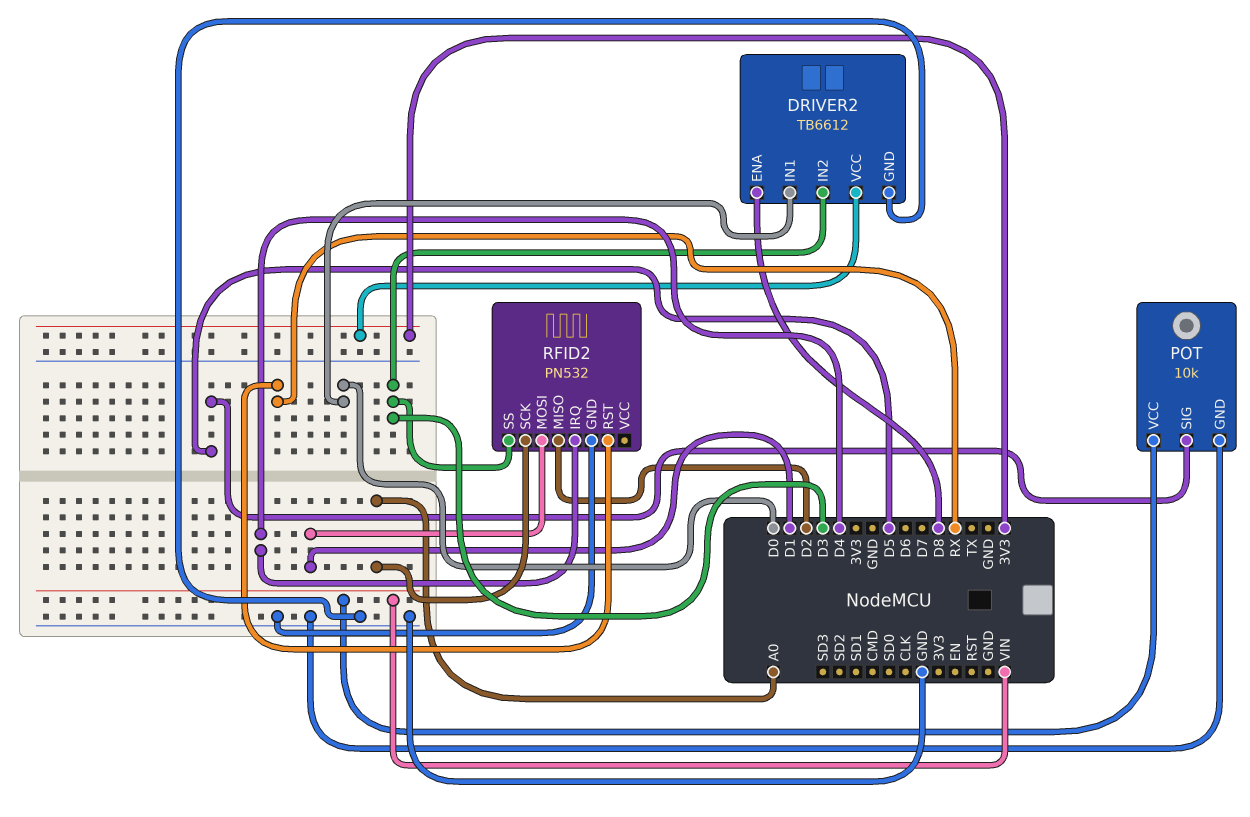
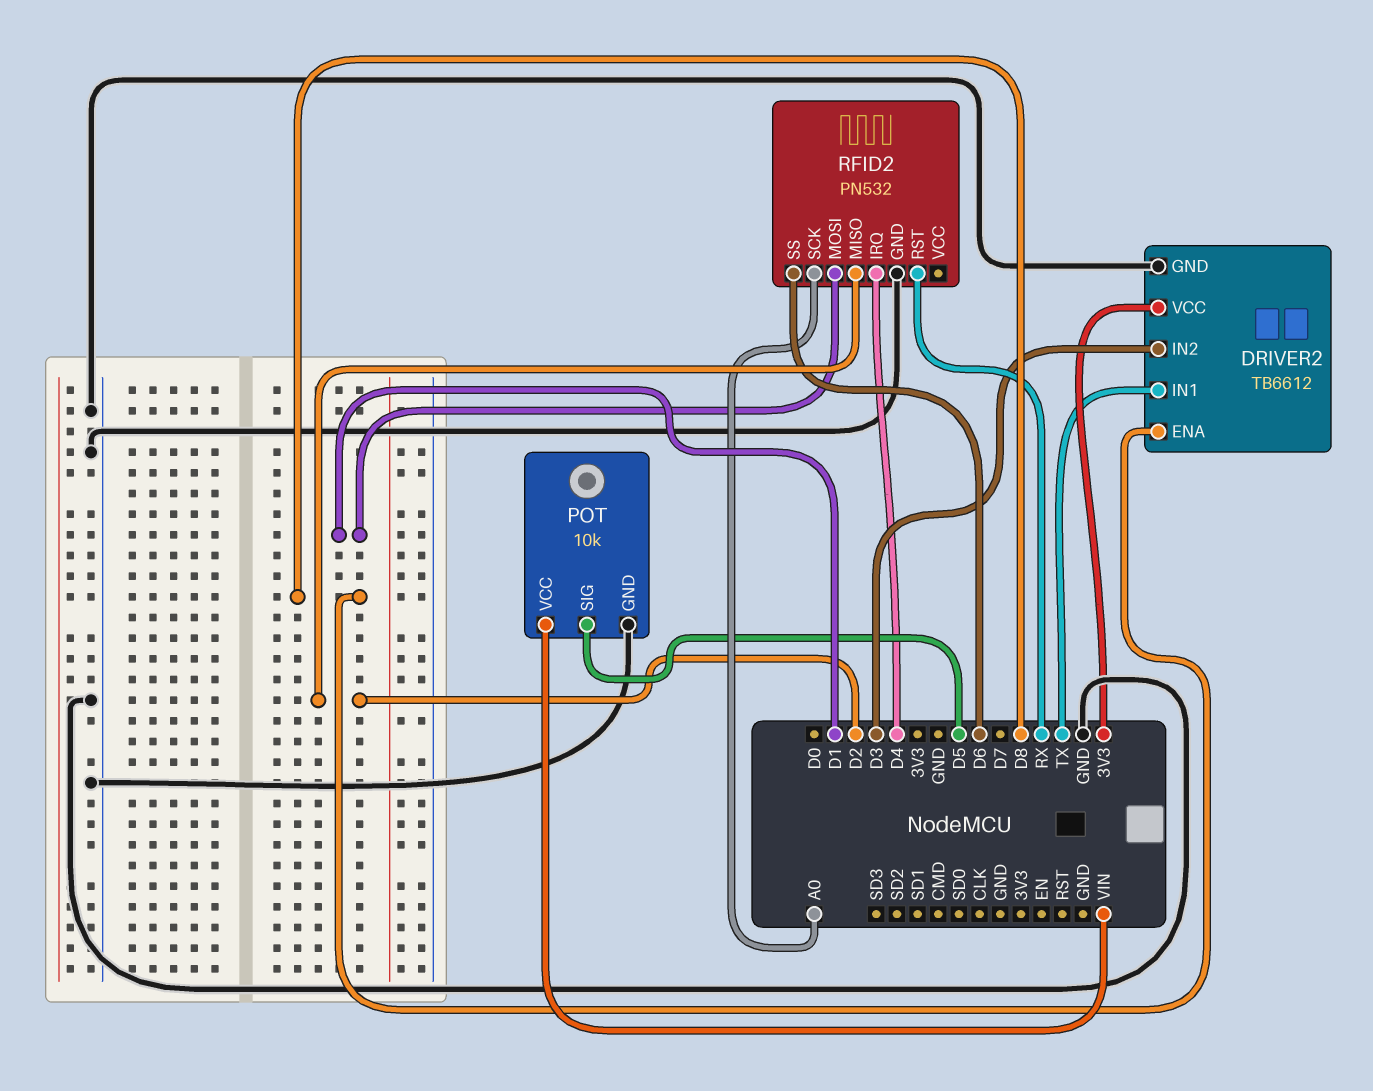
DRIVER2 pin IN1: D0 -> TX
RFID2 pin SS: D3 -> D6

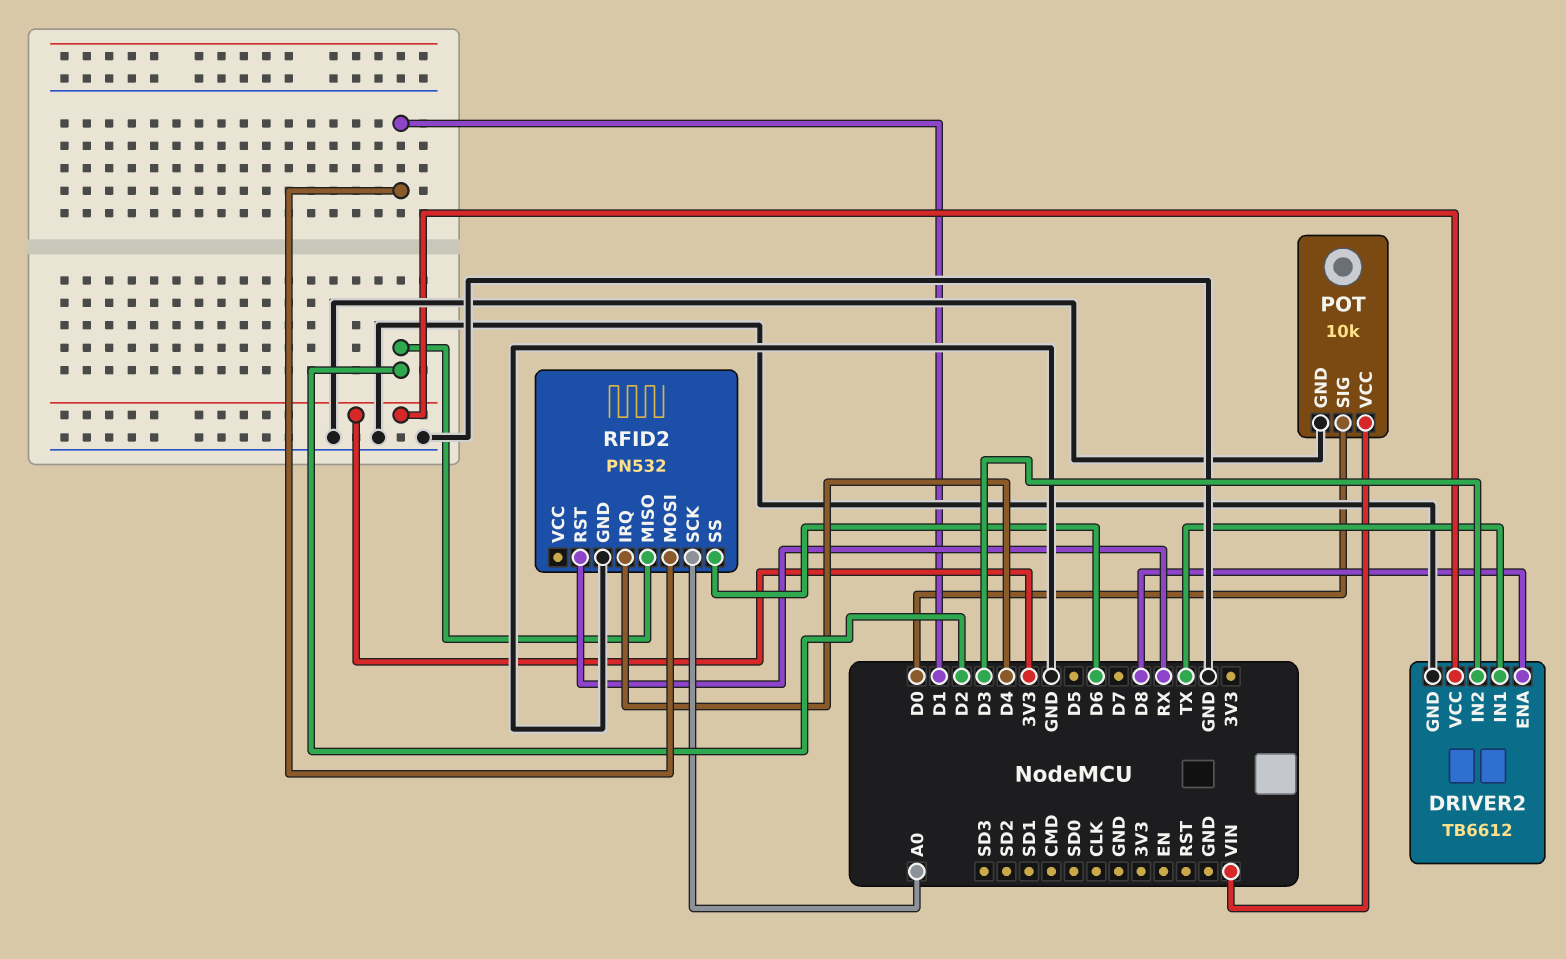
POT pin SIG: D5 -> D0

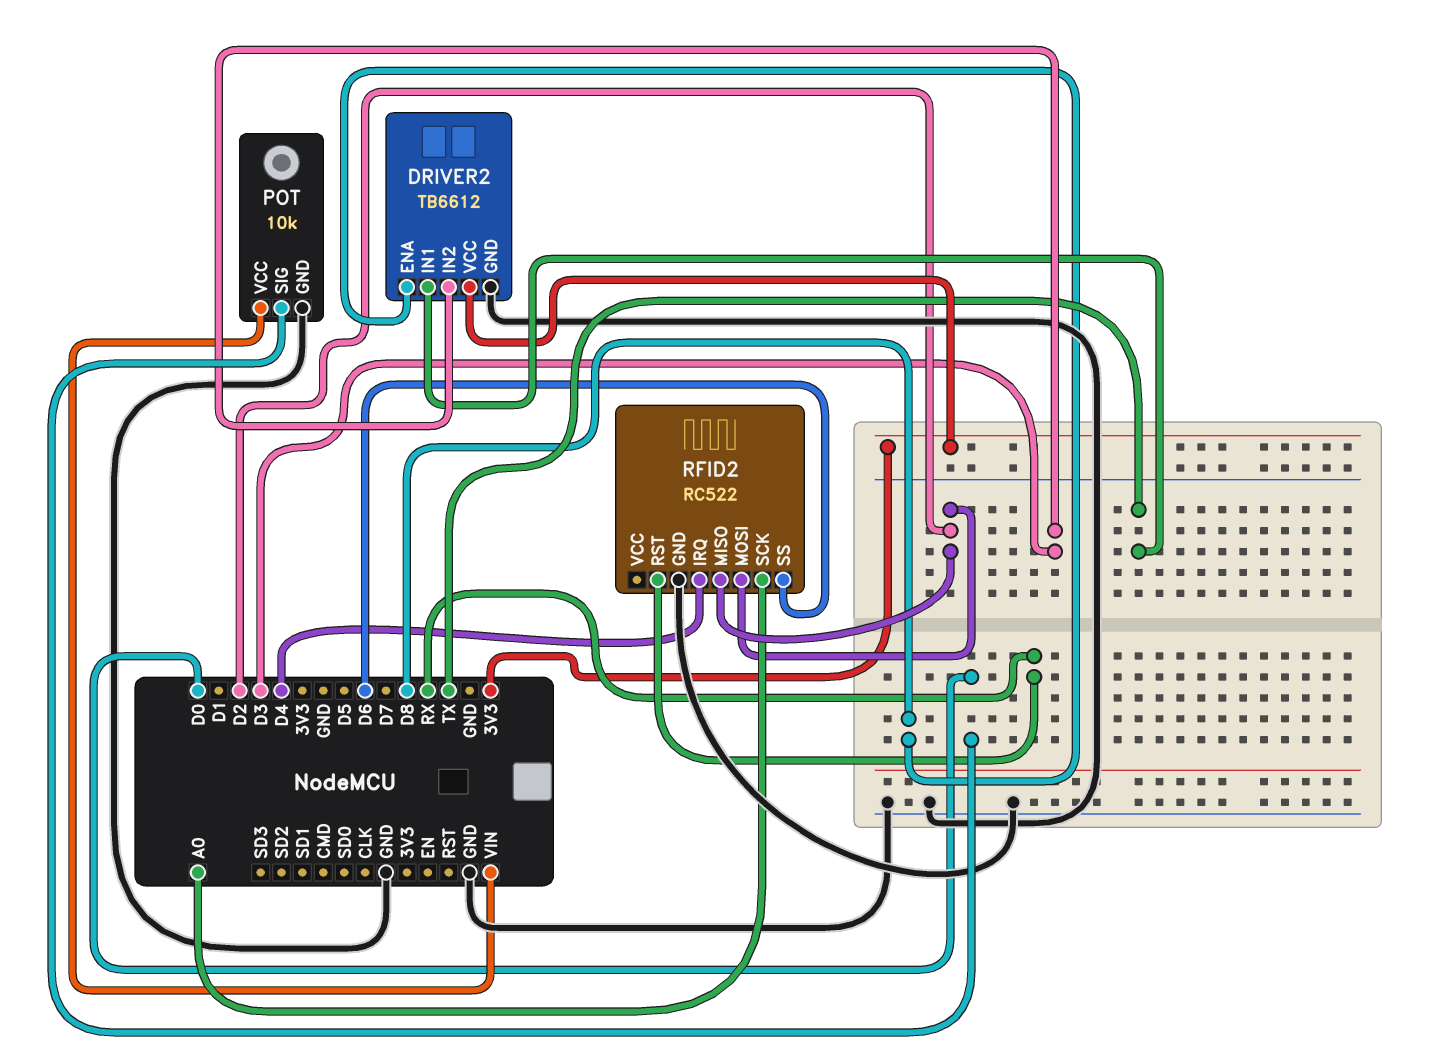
RFID2: PN532 -> RC522
RFID2 pin MOSI: D1 -> D2

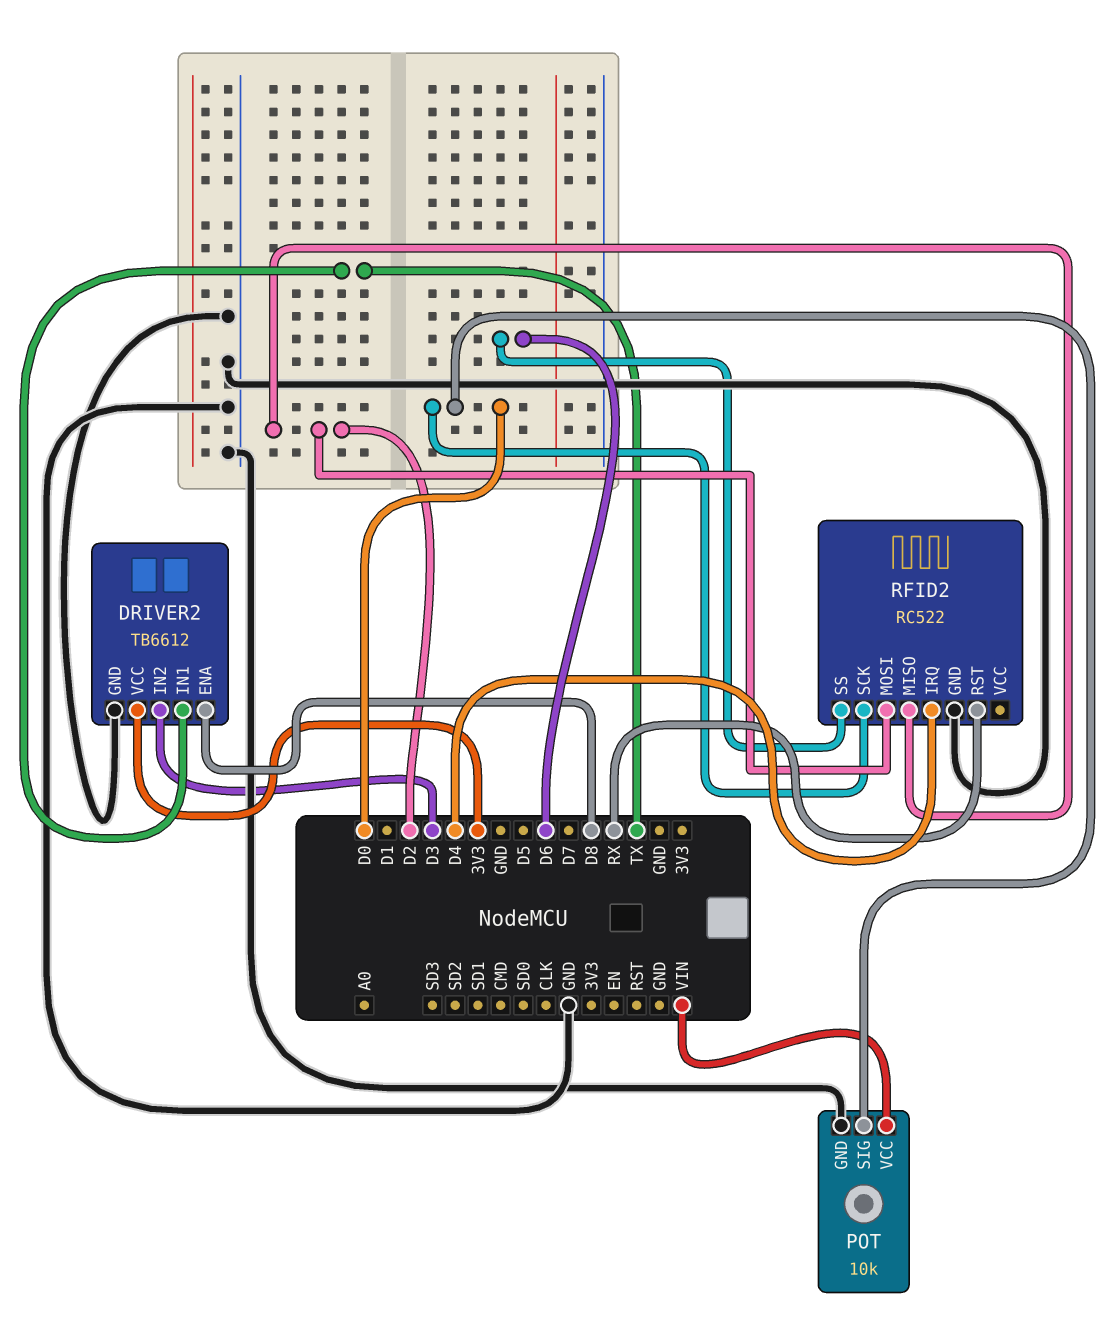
RFID2 pin SCK: A0 -> D0

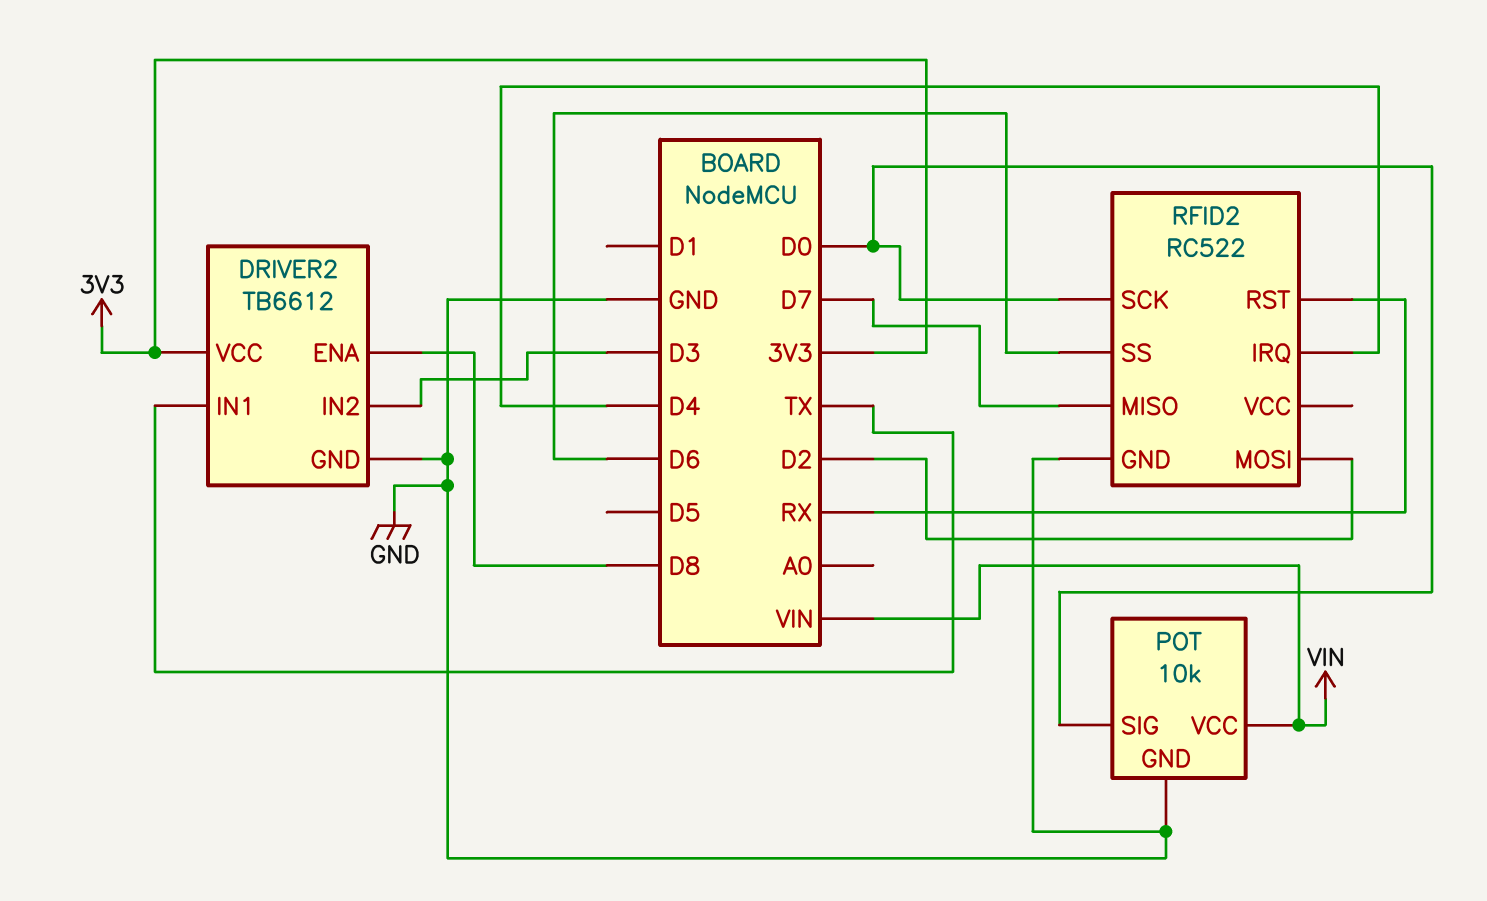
RFID2 pin MISO: D2 -> D7

